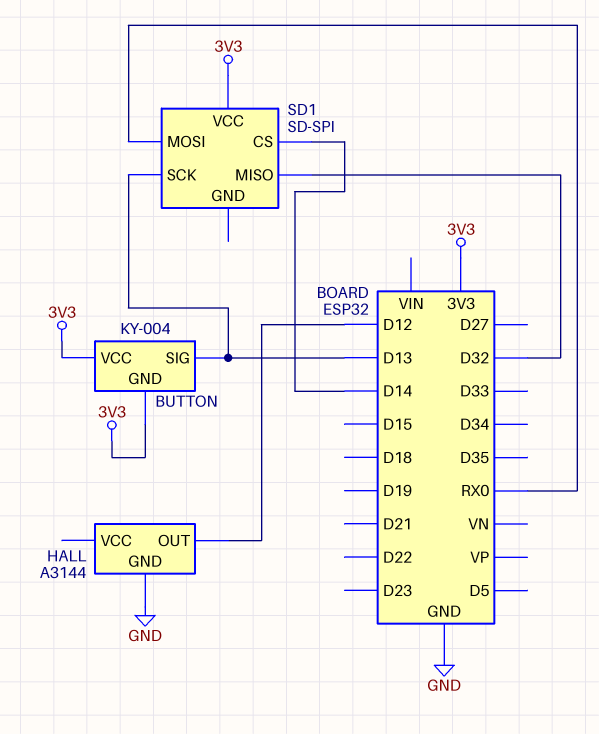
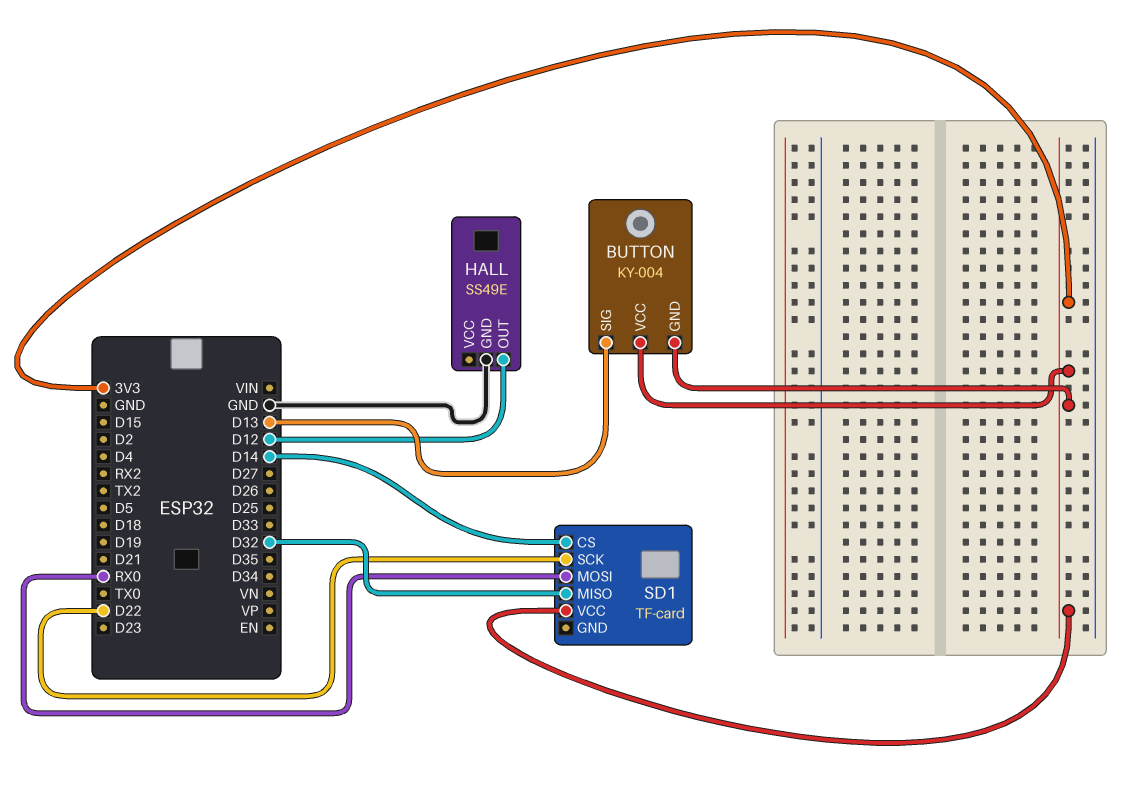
HALL: A3144 -> SS49E
SD1: SD-SPI -> TF-card
SD1 pin SCK: D13 -> D22

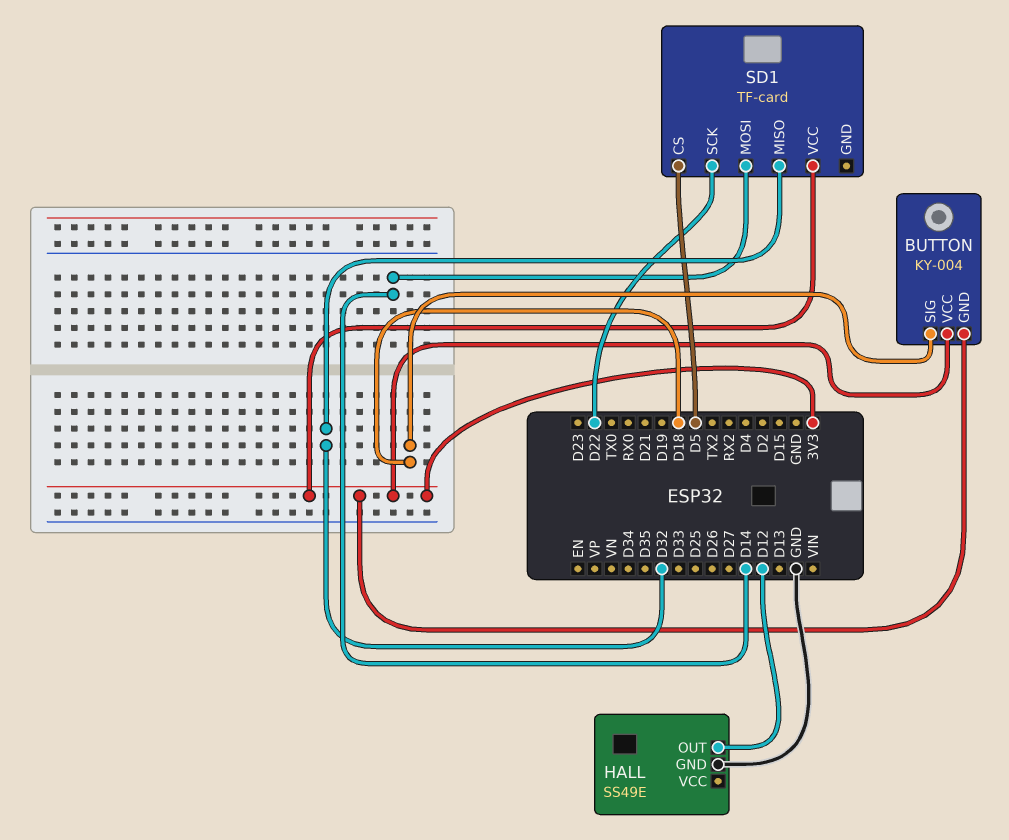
BUTTON pin SIG: D13 -> D18
SD1 pin CS: D14 -> D5
SD1 pin MOSI: RX0 -> D14

